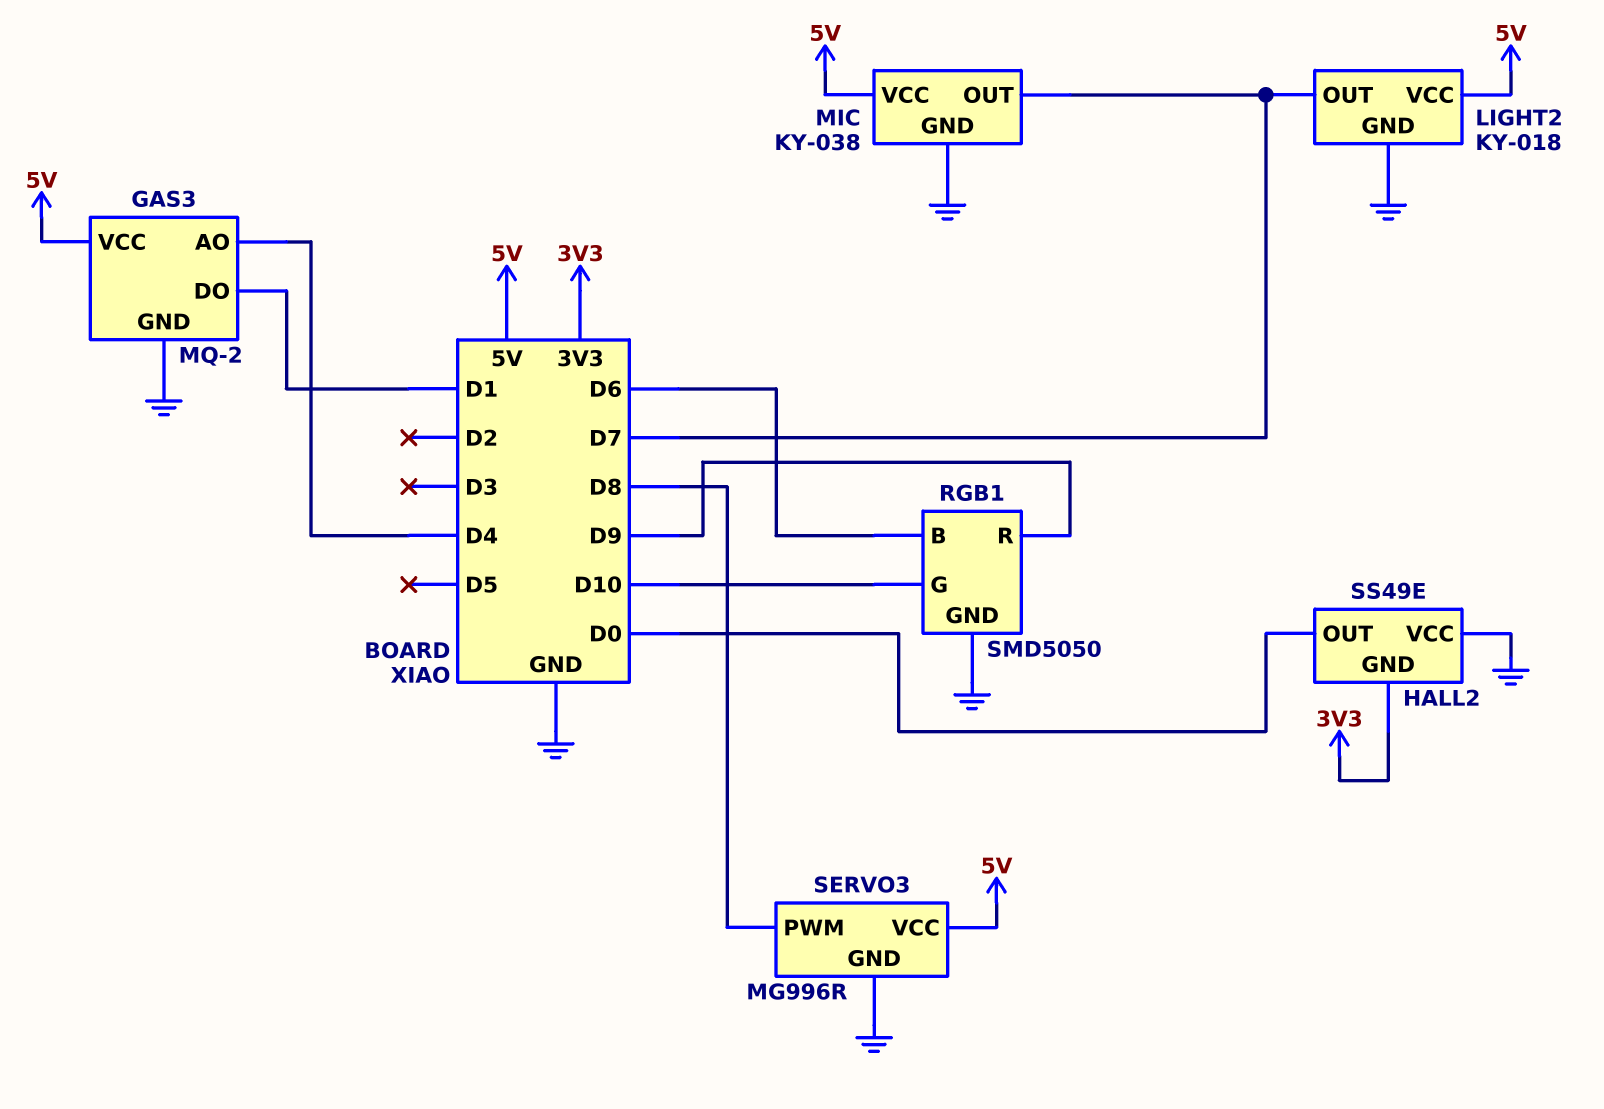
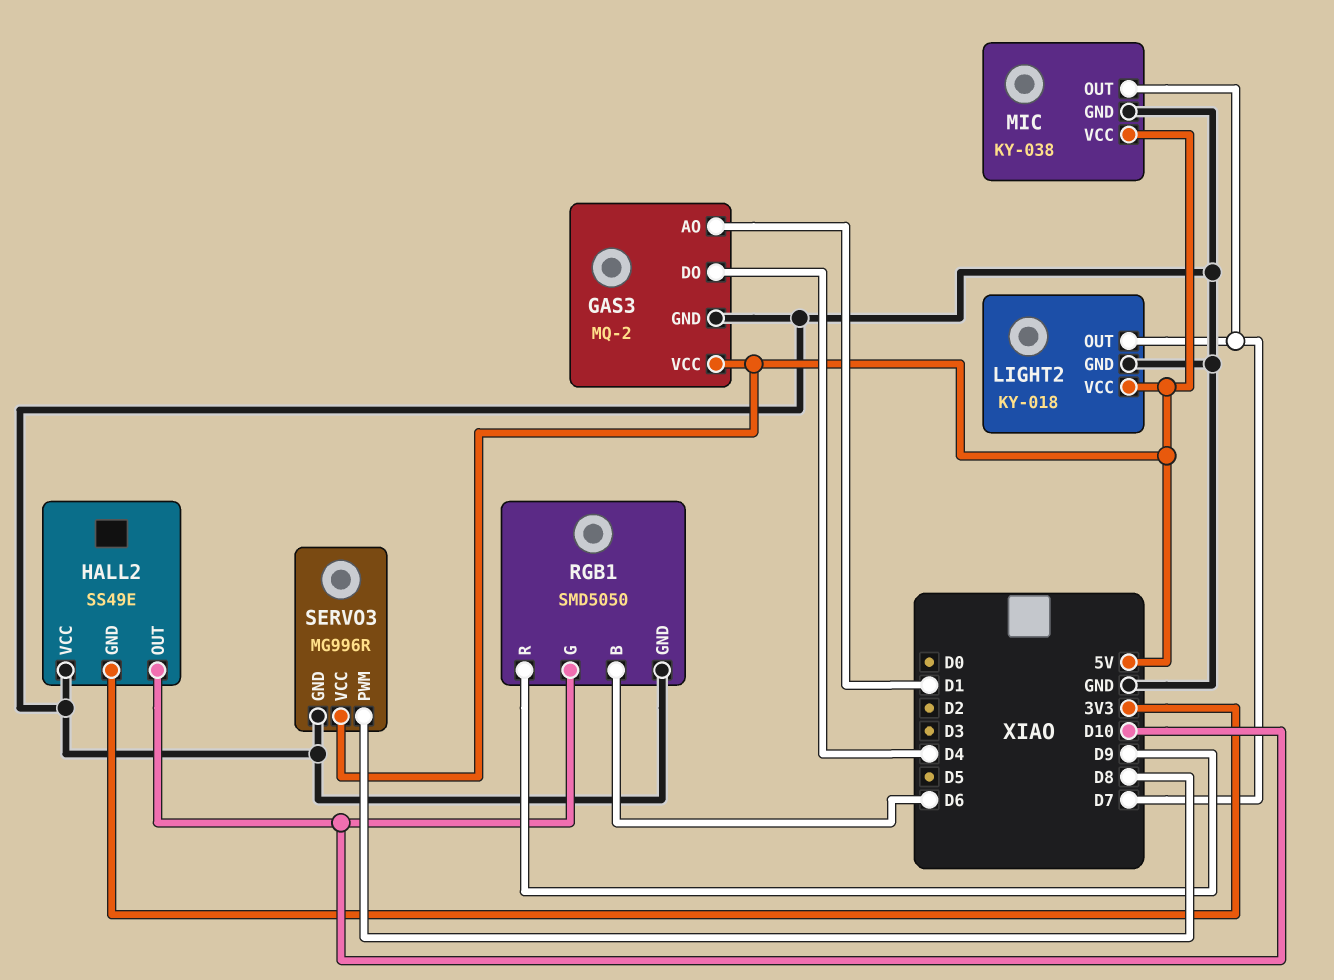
GAS3 pin AO: D4 -> D1
GAS3 pin DO: D1 -> D4
HALL2 pin OUT: D0 -> D10

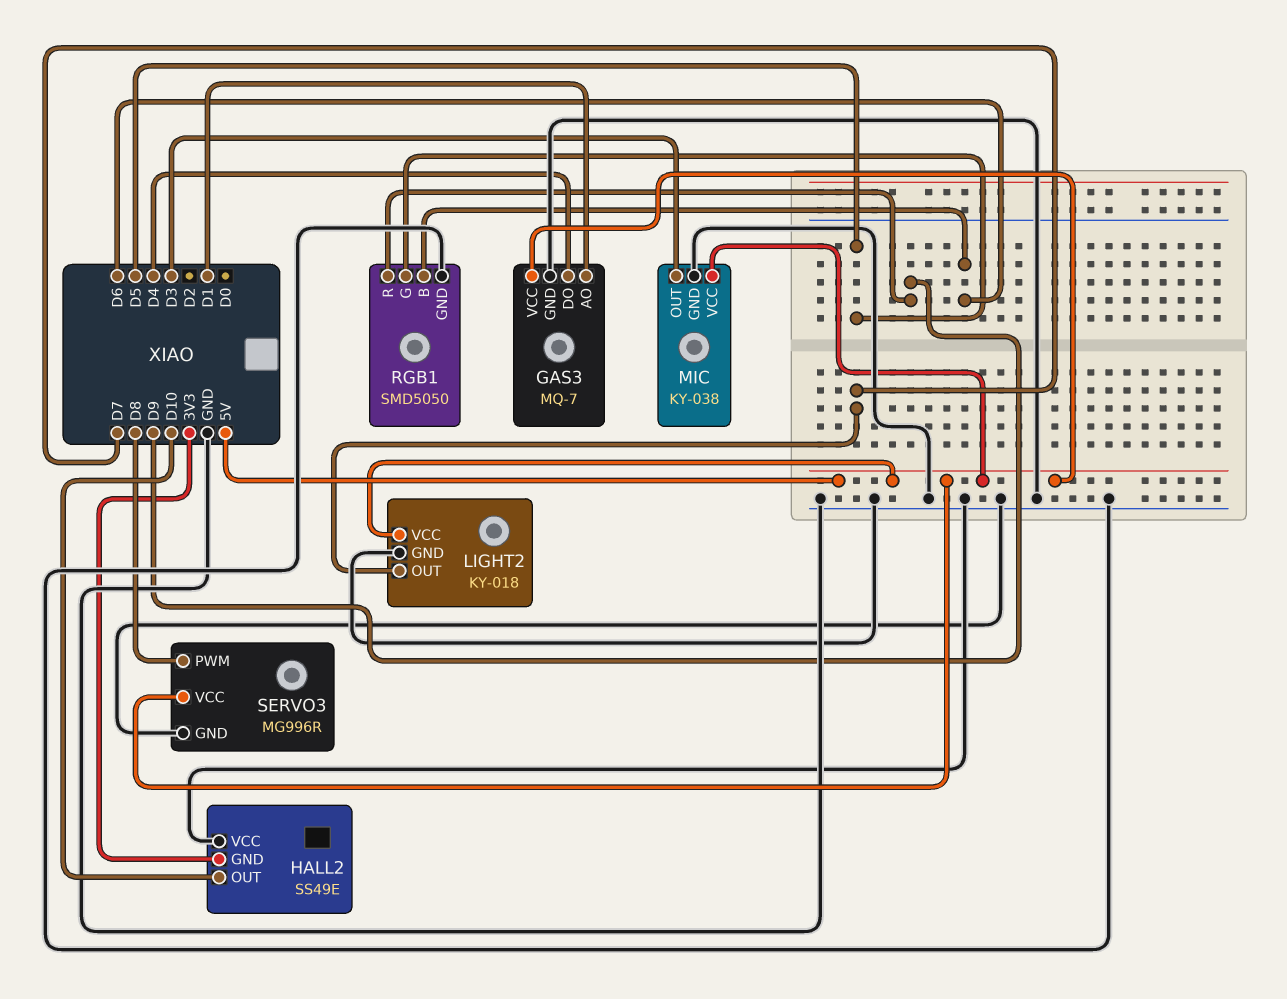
GAS3: MQ-2 -> MQ-7
MIC pin OUT: D7 -> D3
RGB1 pin G: D10 -> D5

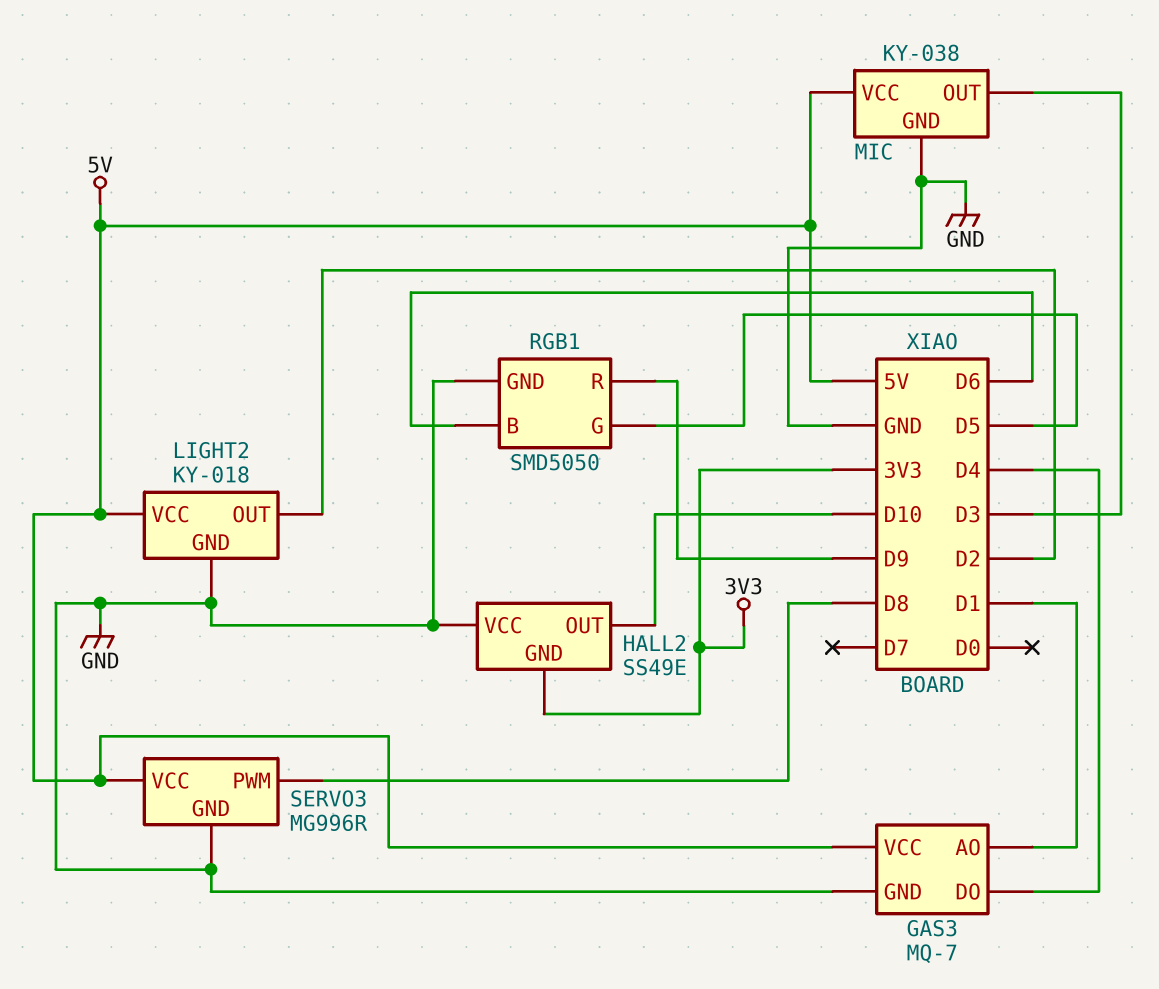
LIGHT2 pin OUT: D7 -> D2

